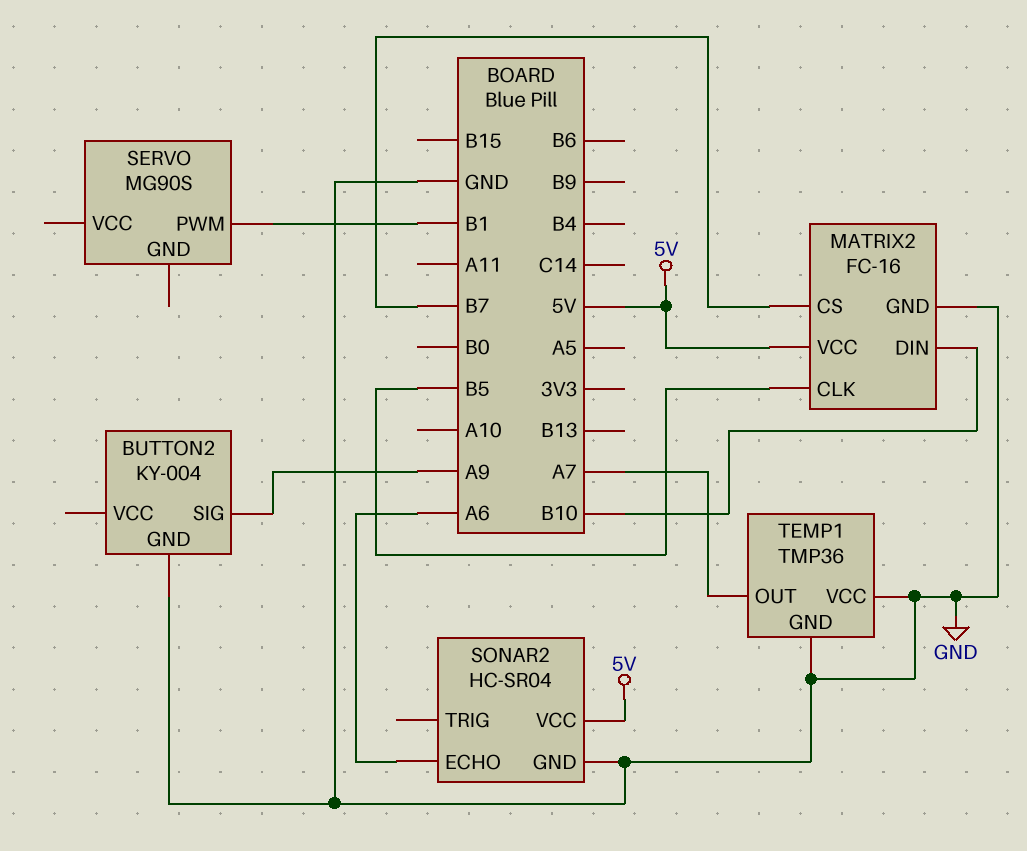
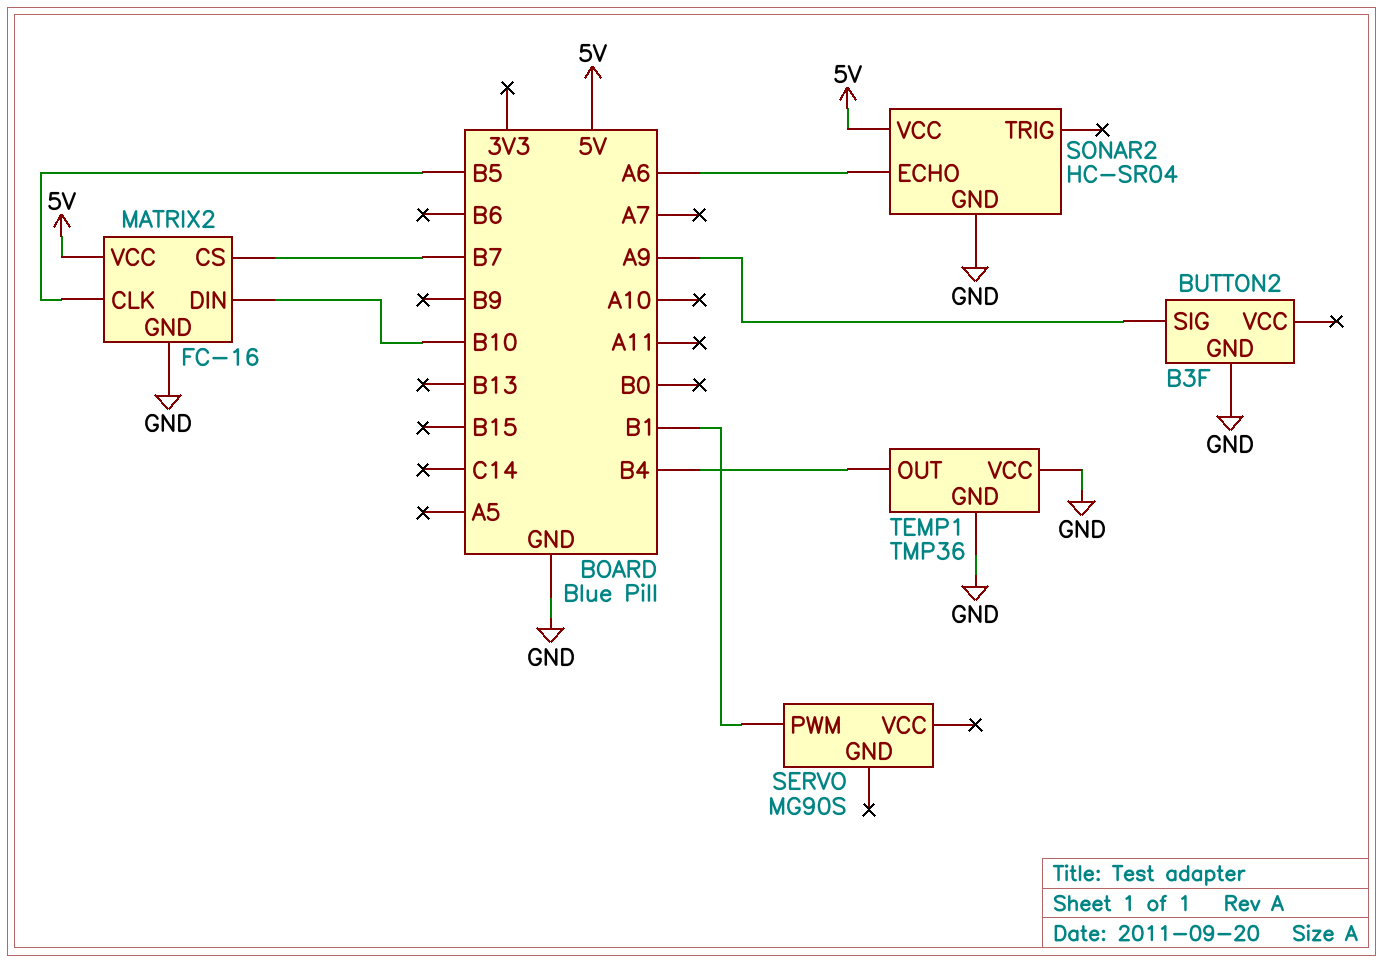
BUTTON2: KY-004 -> B3F
TEMP1 pin OUT: A7 -> B4

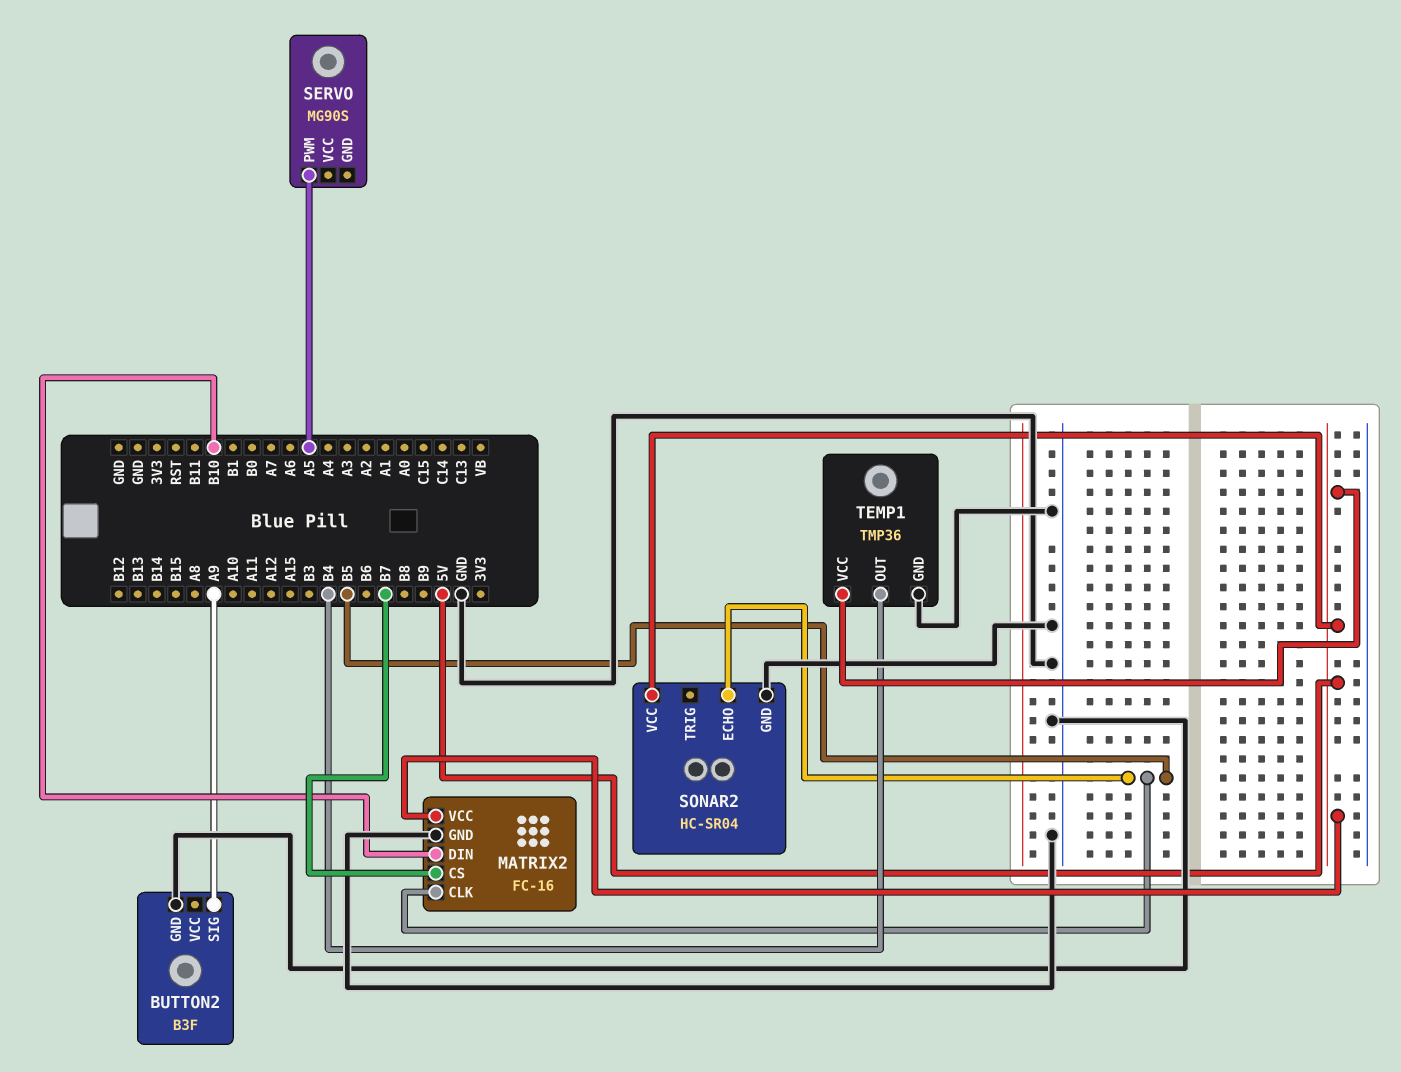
SERVO pin PWM: B1 -> A5
SONAR2 pin ECHO: A6 -> B5
TEMP1 pin VCC: GND -> 5V

